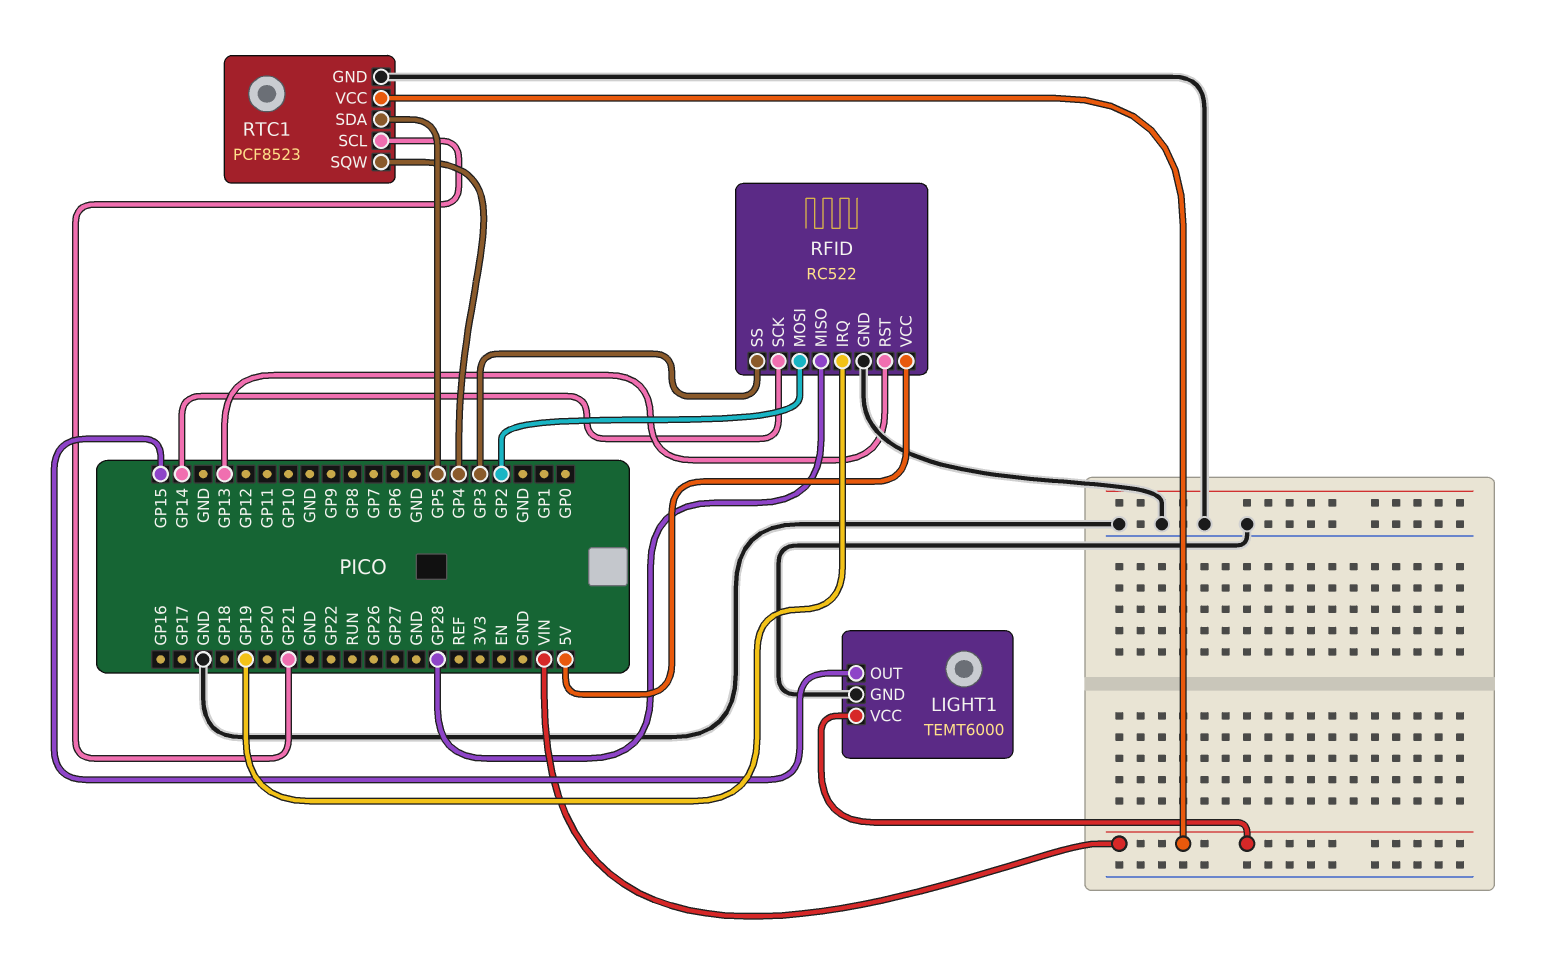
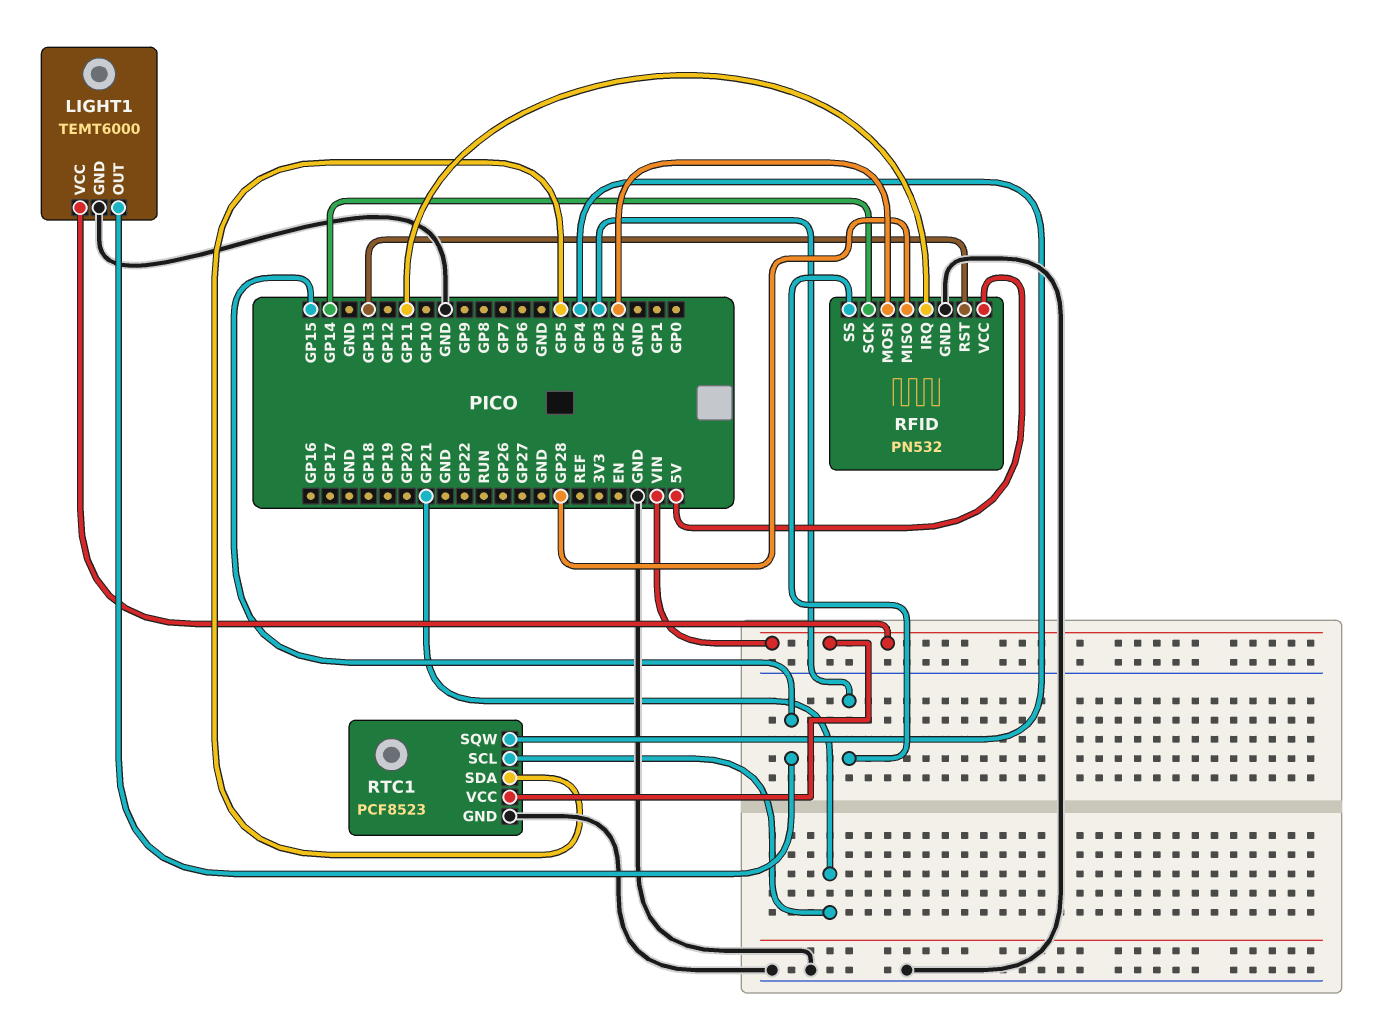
RFID: RC522 -> PN532
RFID pin IRQ: GP19 -> GP11

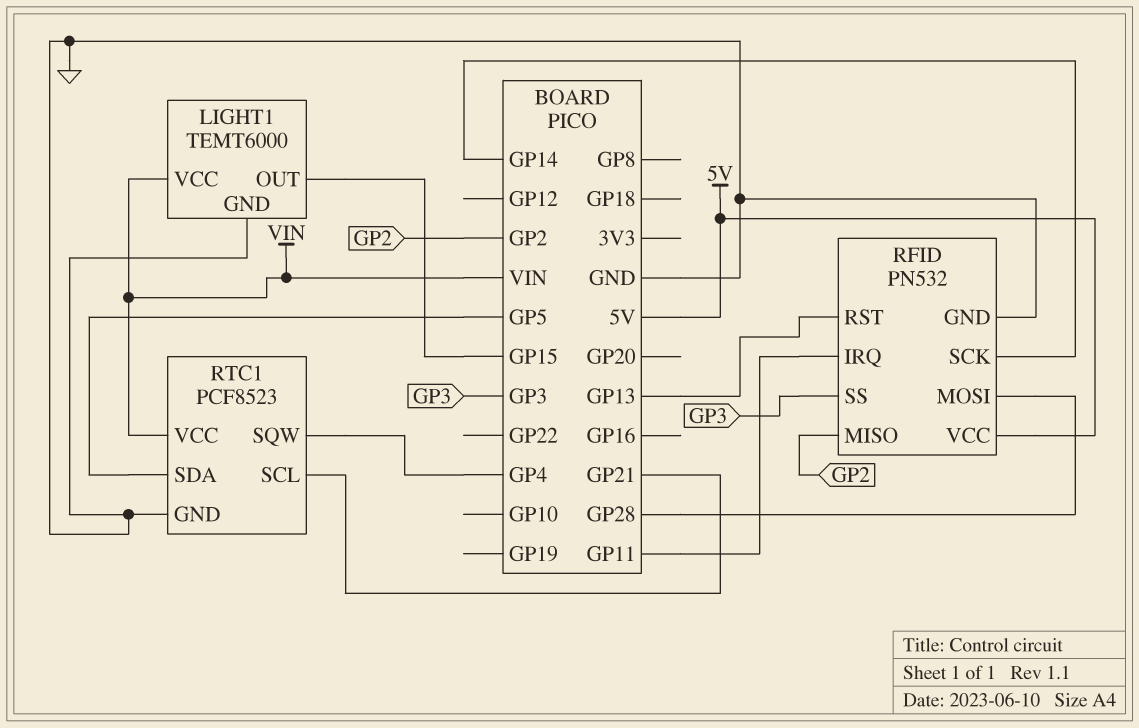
RFID pin MISO: GP28 -> GP2
RFID pin MOSI: GP2 -> GP28

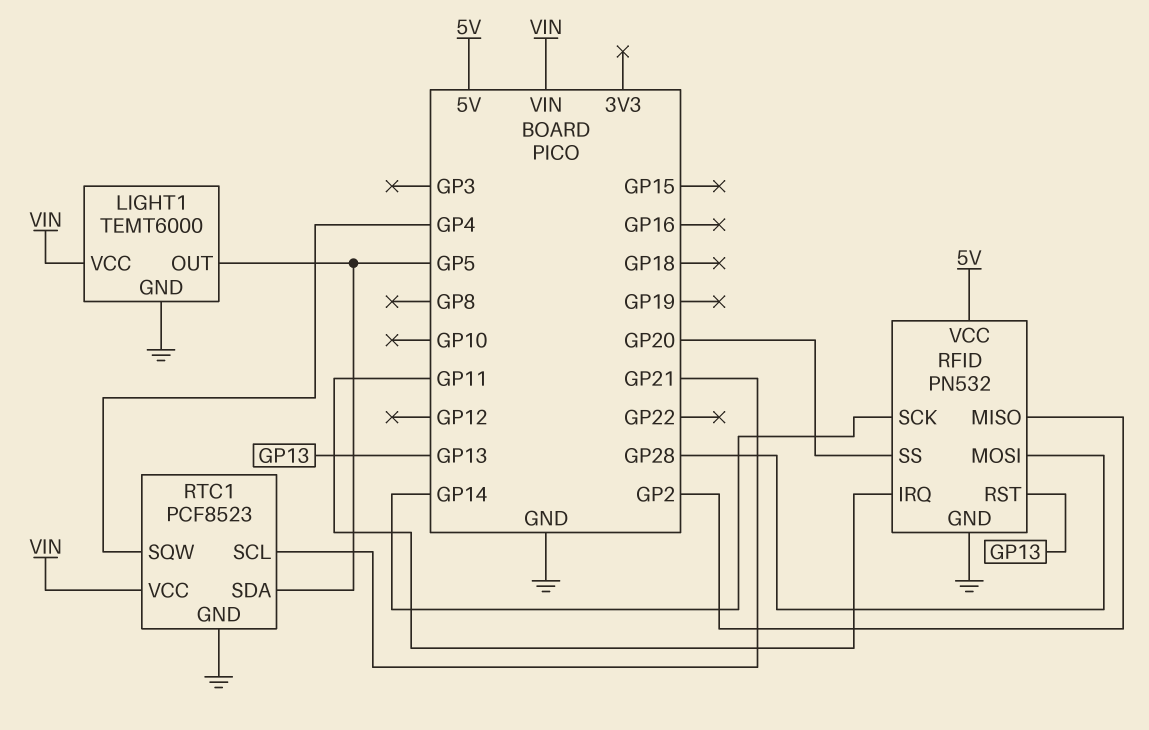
LIGHT1 pin OUT: GP15 -> GP5
RFID pin SS: GP3 -> GP20

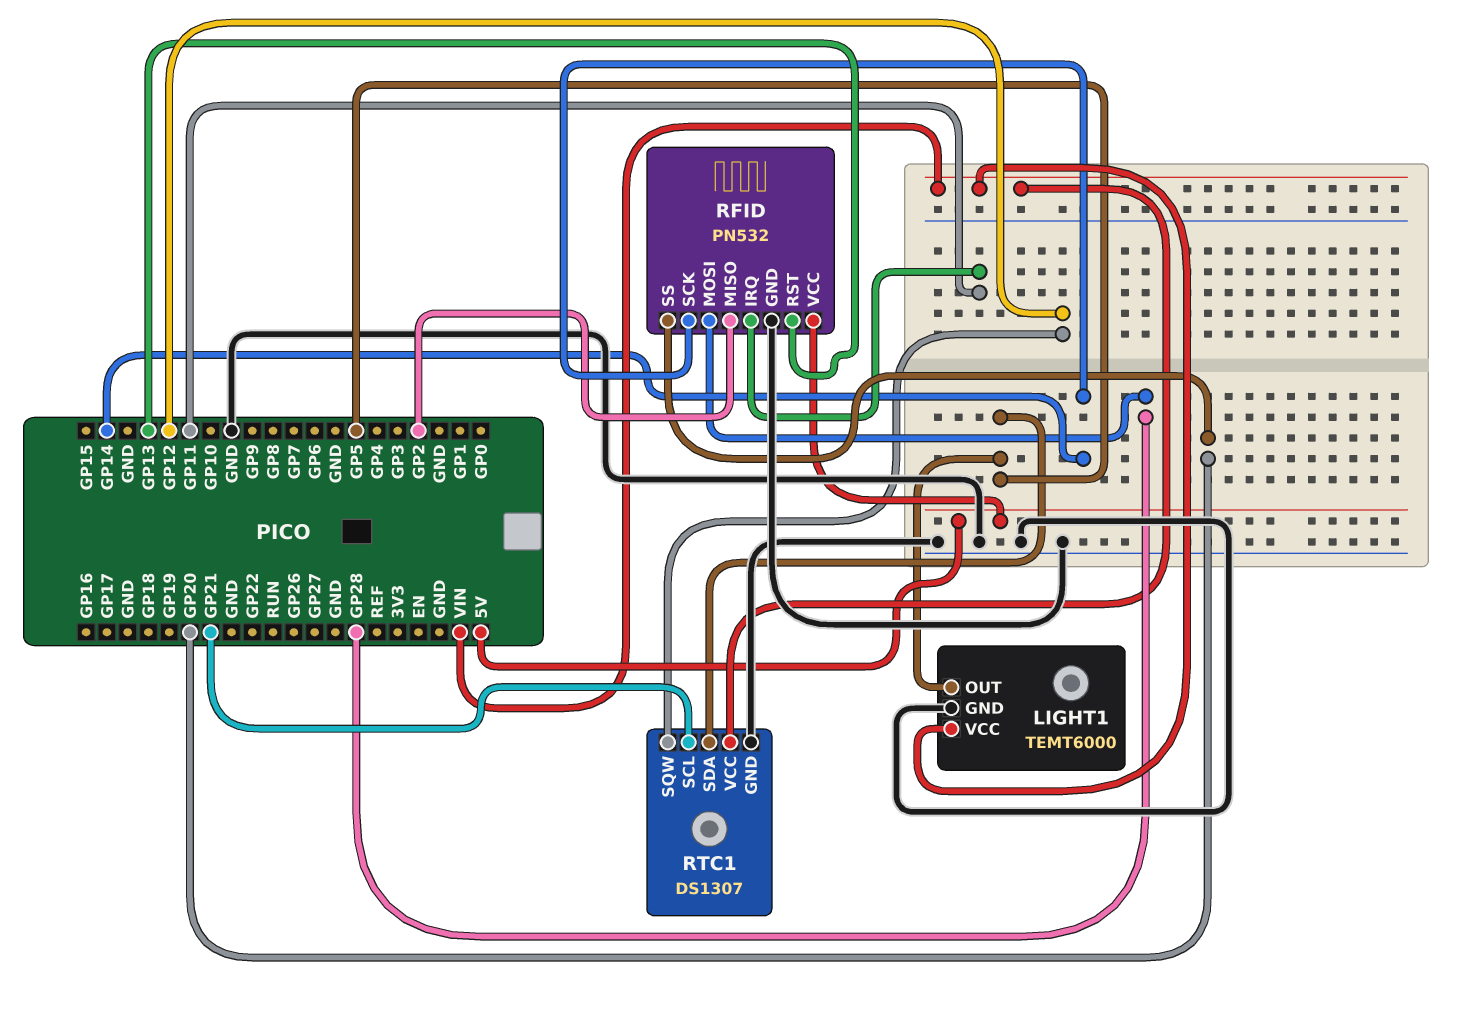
RTC1: PCF8523 -> DS1307
RTC1 pin SQW: GP4 -> GP12

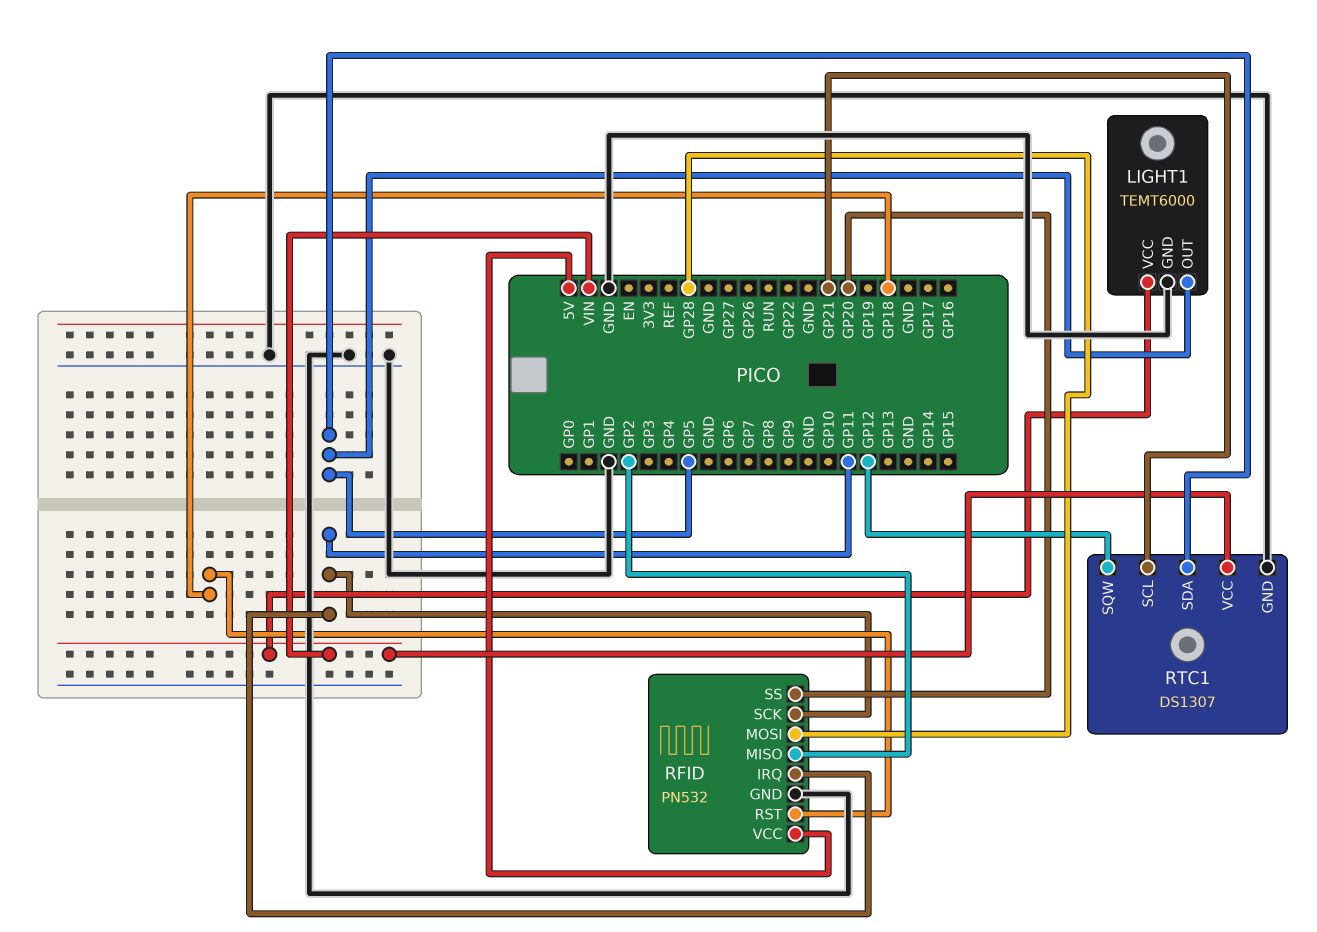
RFID pin RST: GP13 -> GP18
RFID pin SCK: GP14 -> GP11

